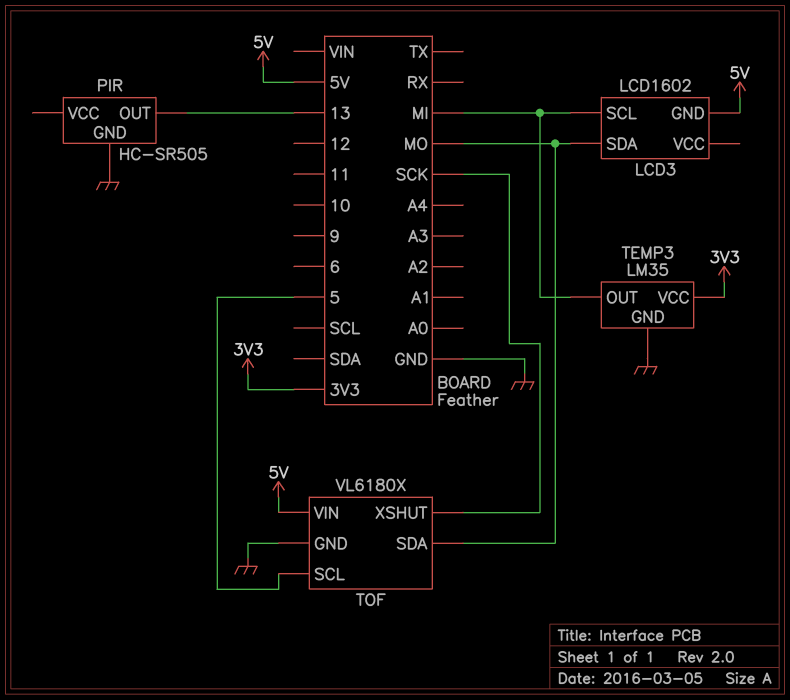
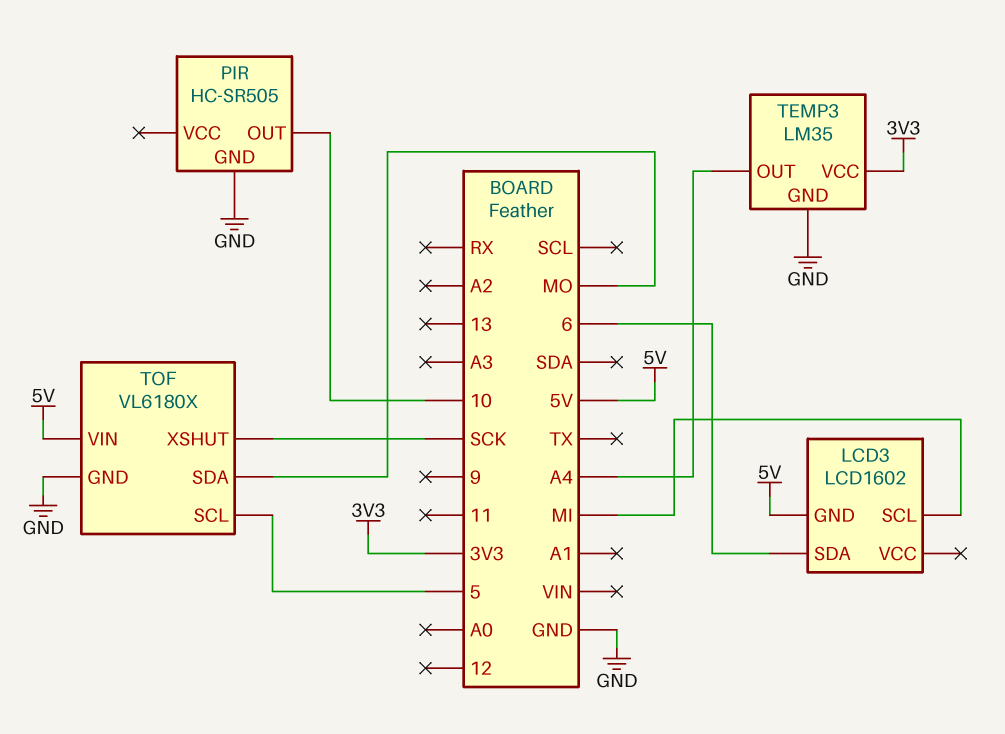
LCD3 pin SDA: MO -> 6
PIR pin OUT: 13 -> 10
TEMP3 pin OUT: MI -> A4

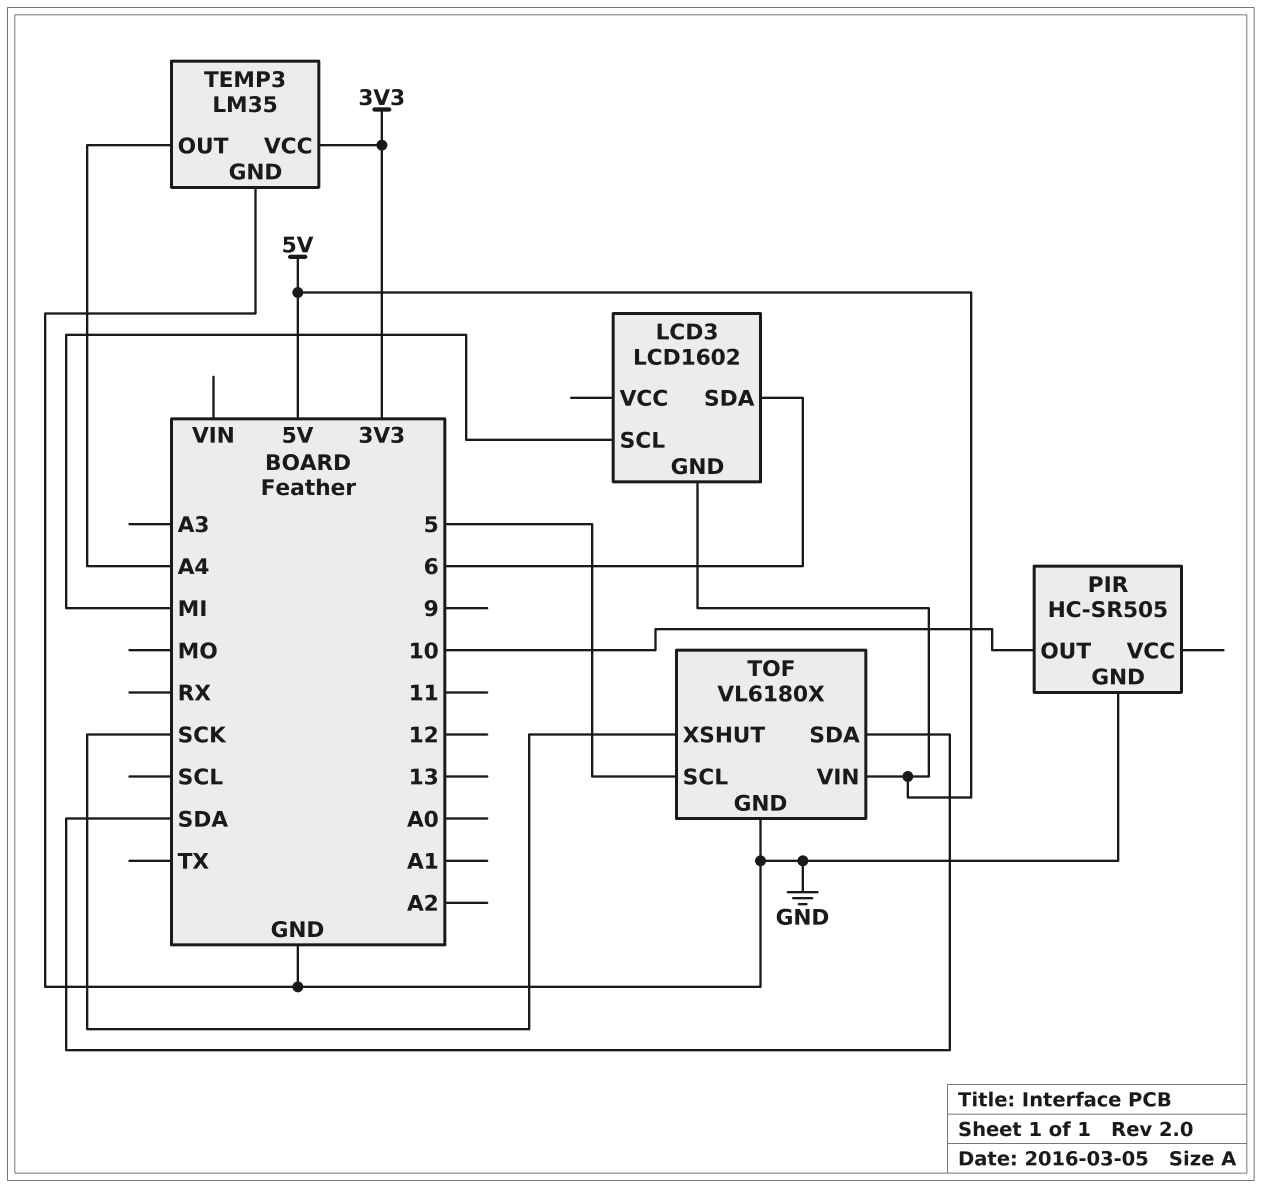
TOF pin SDA: MO -> SDA

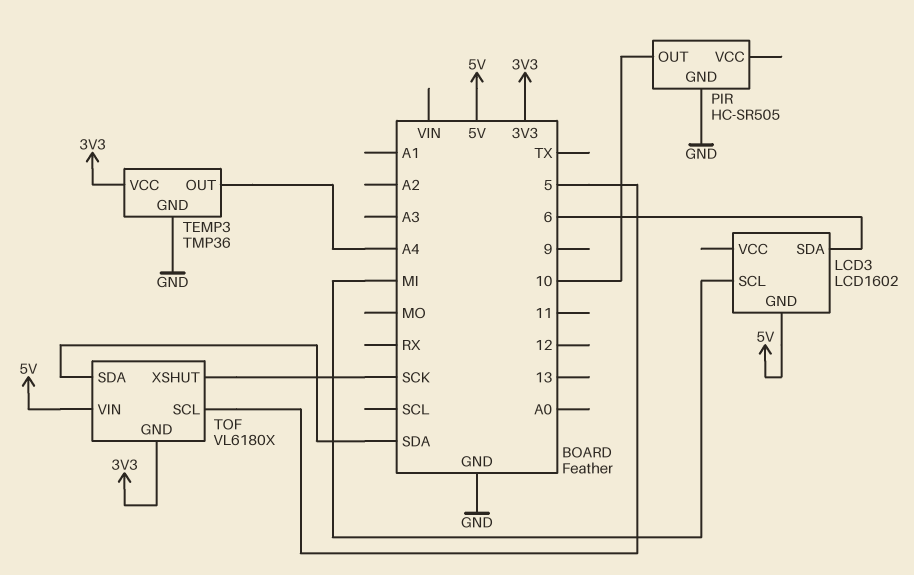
TEMP3: LM35 -> TMP36
TOF pin GND: GND -> 3V3

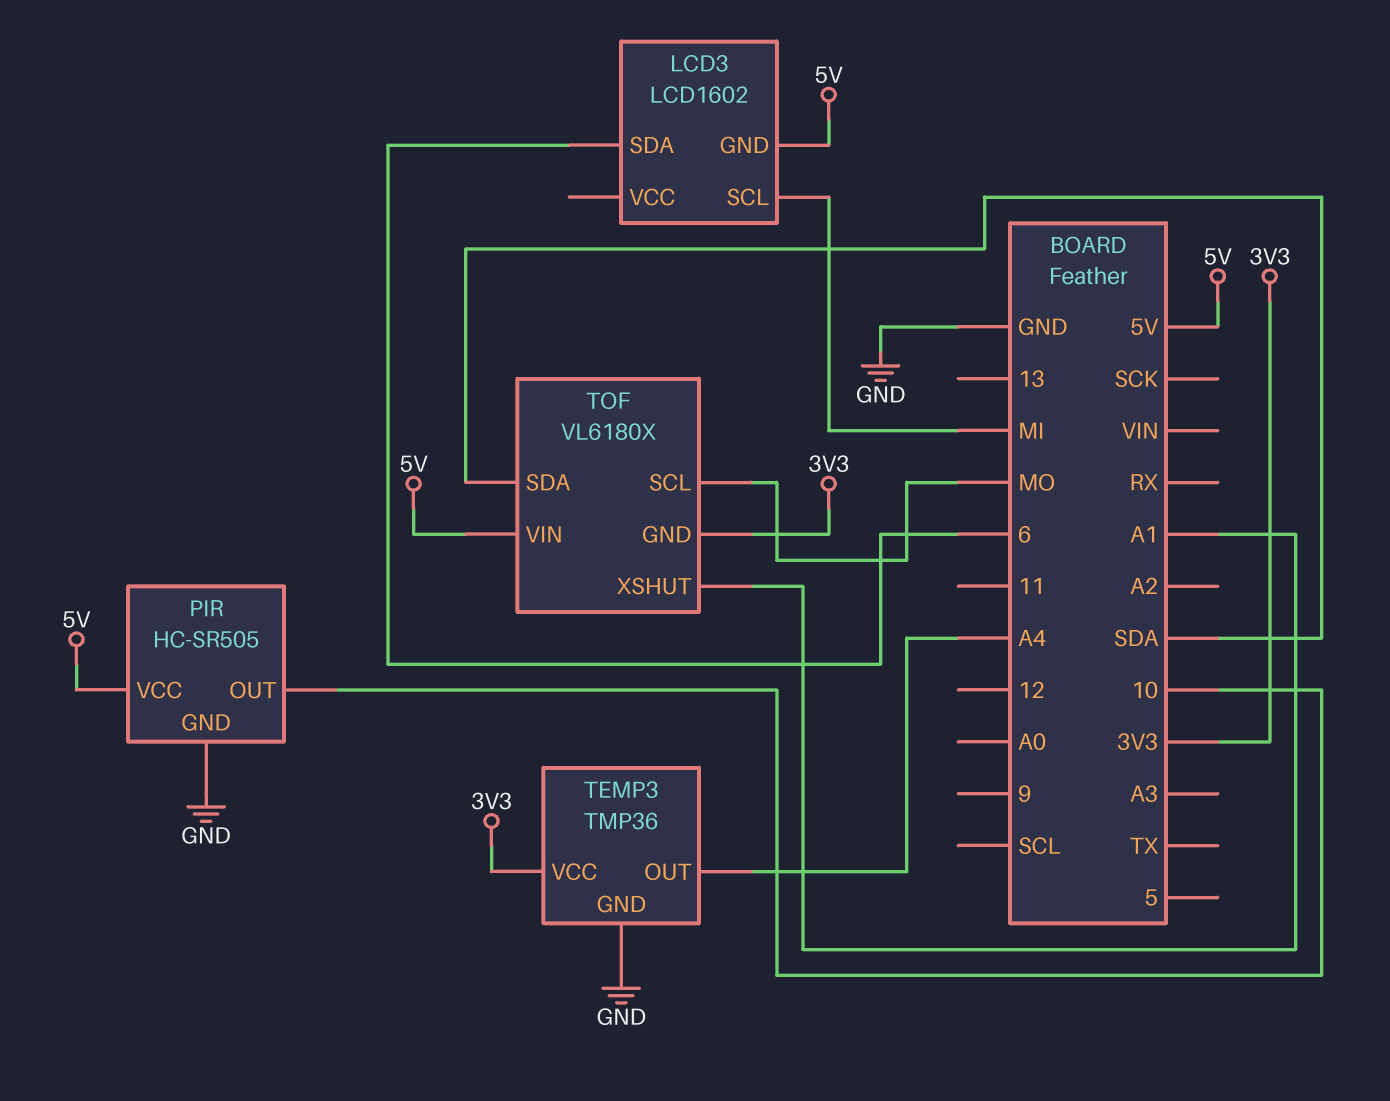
PIR pin VCC: none -> 5V
TOF pin SCL: 5 -> MO
TOF pin XSHUT: SCK -> A1

